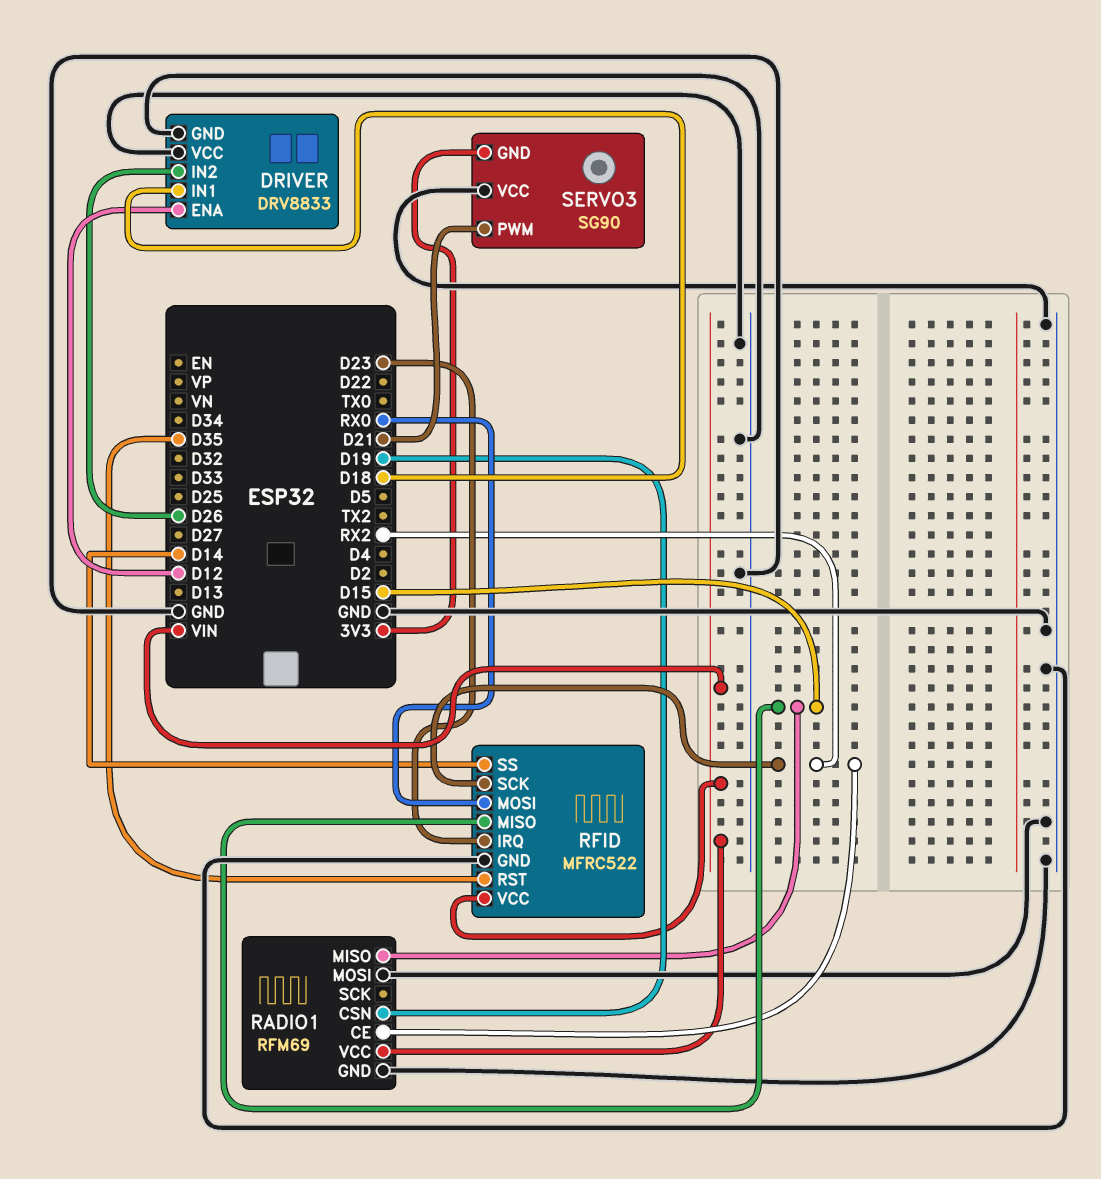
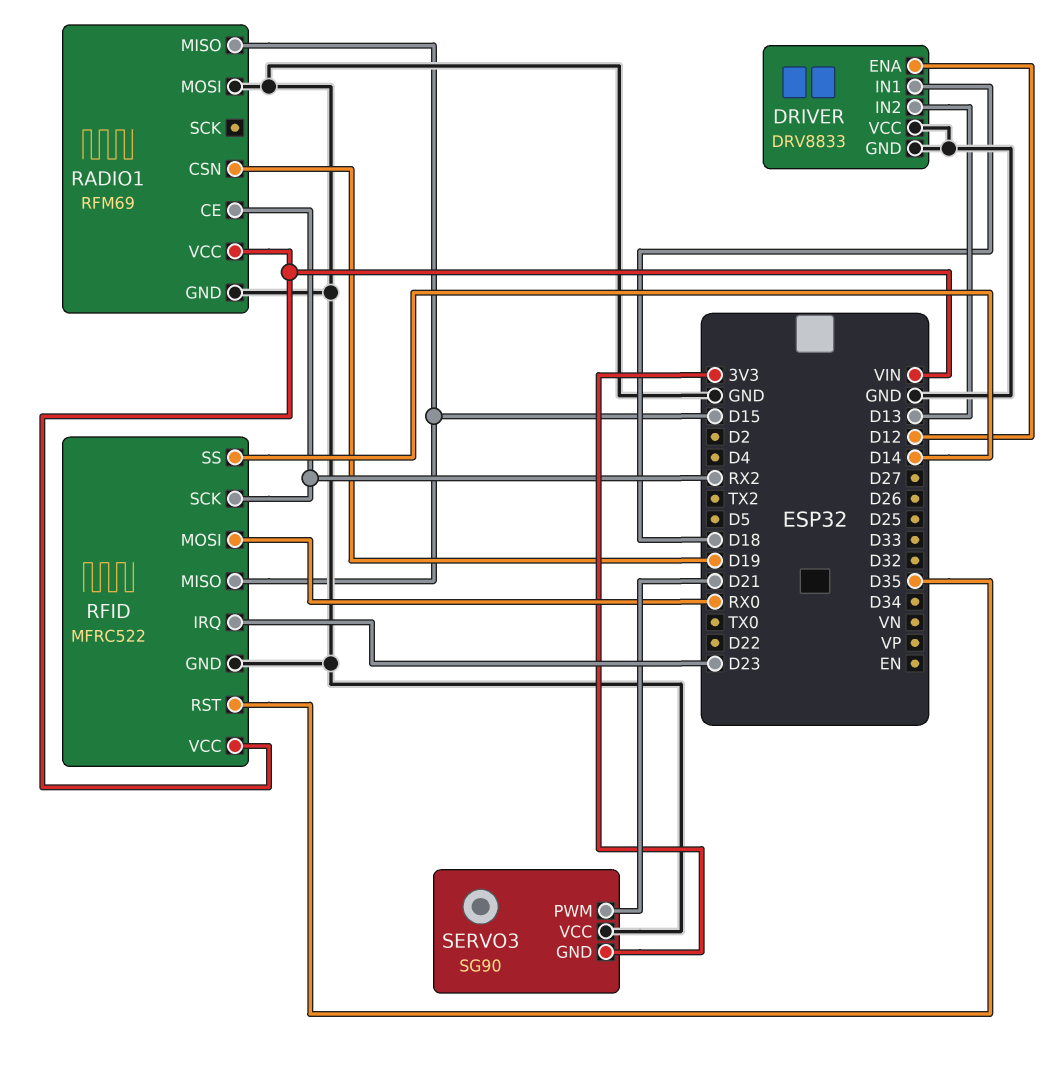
DRIVER pin IN2: D26 -> D13

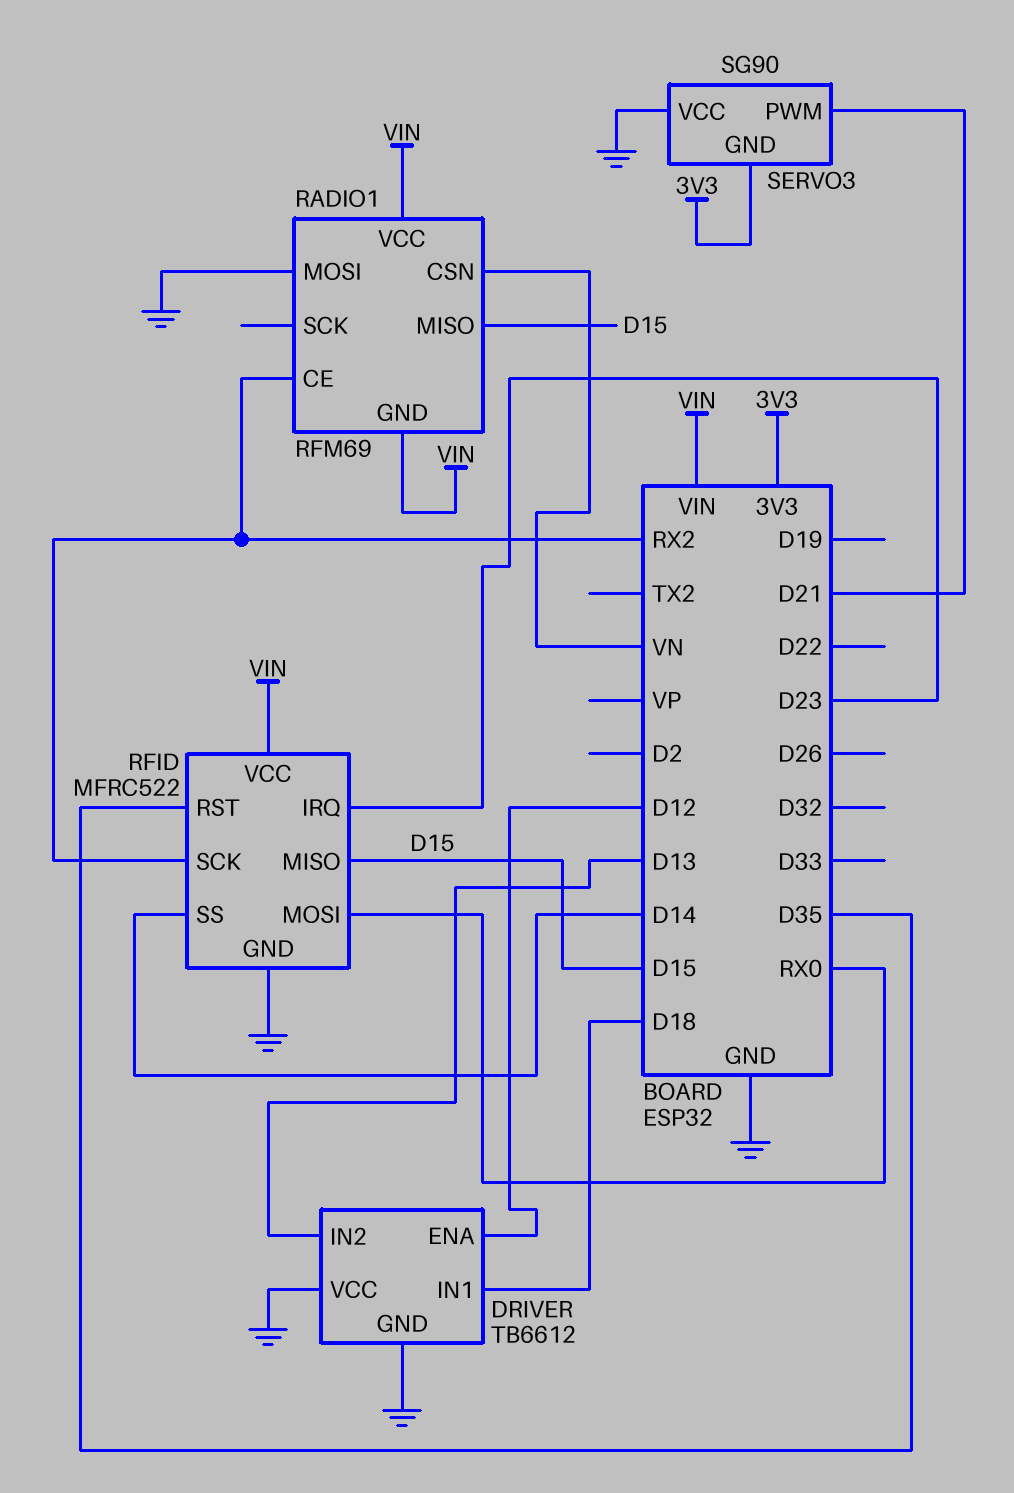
DRIVER: DRV8833 -> TB6612
RADIO1 pin CSN: D19 -> VN
RADIO1 pin GND: GND -> VIN

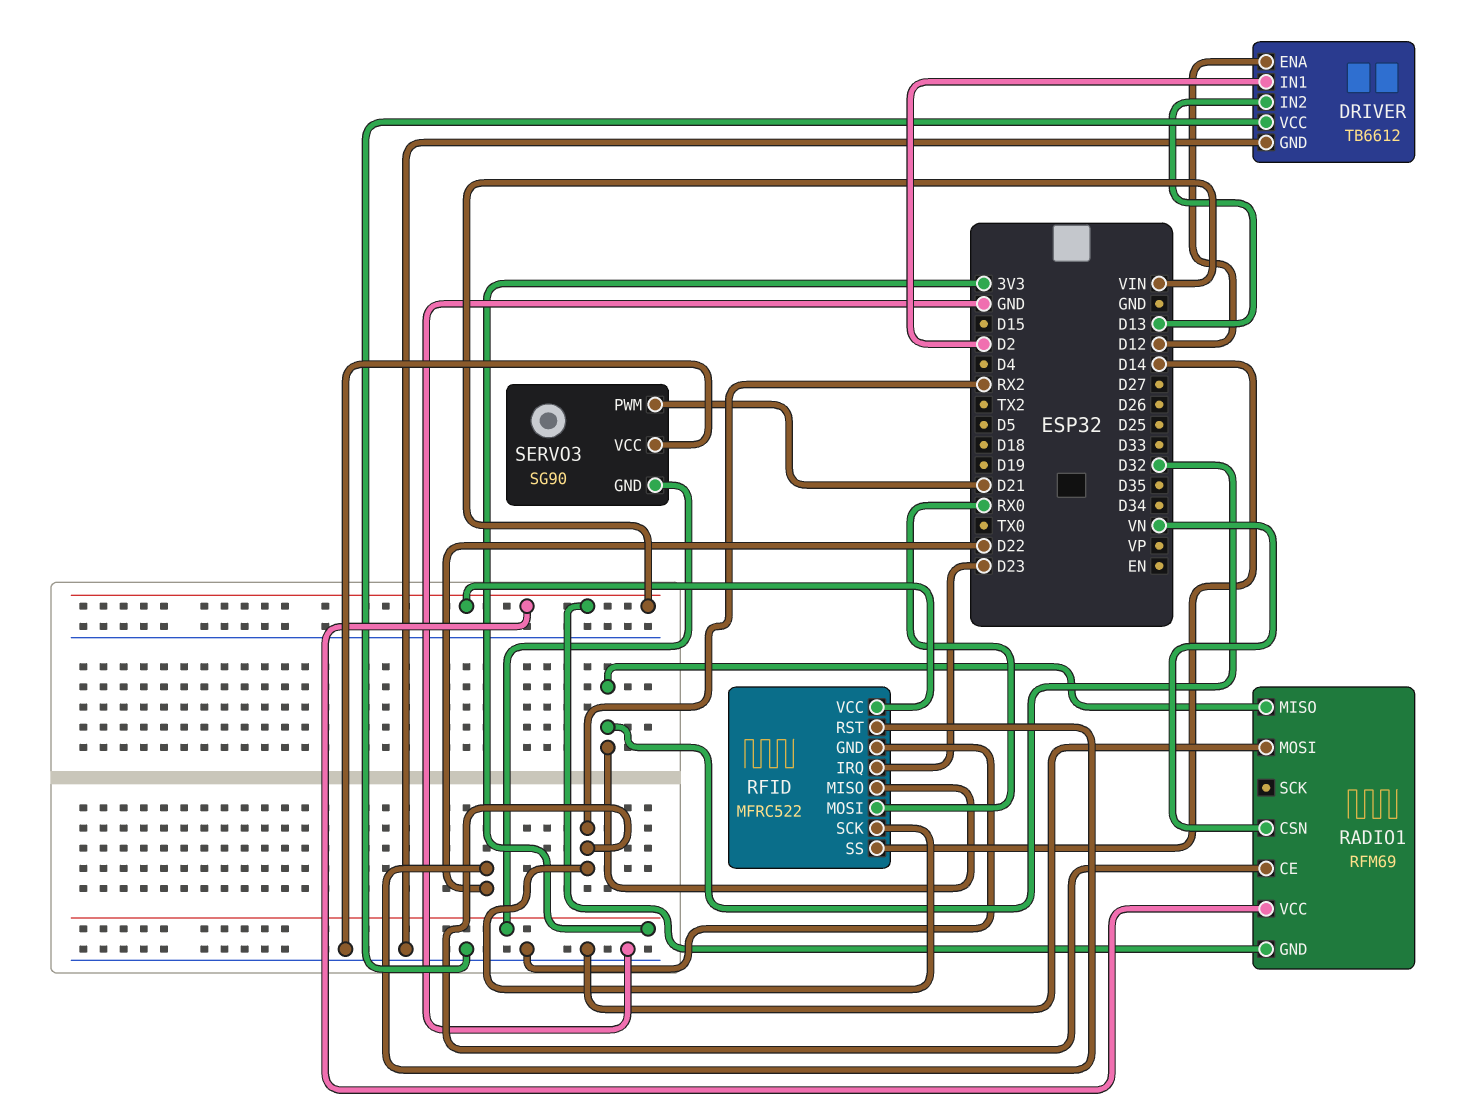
DRIVER pin IN1: D18 -> D2
RADIO1 pin MISO: D15 -> D32
RFID pin MISO: D15 -> D32
RFID pin RST: D35 -> D22

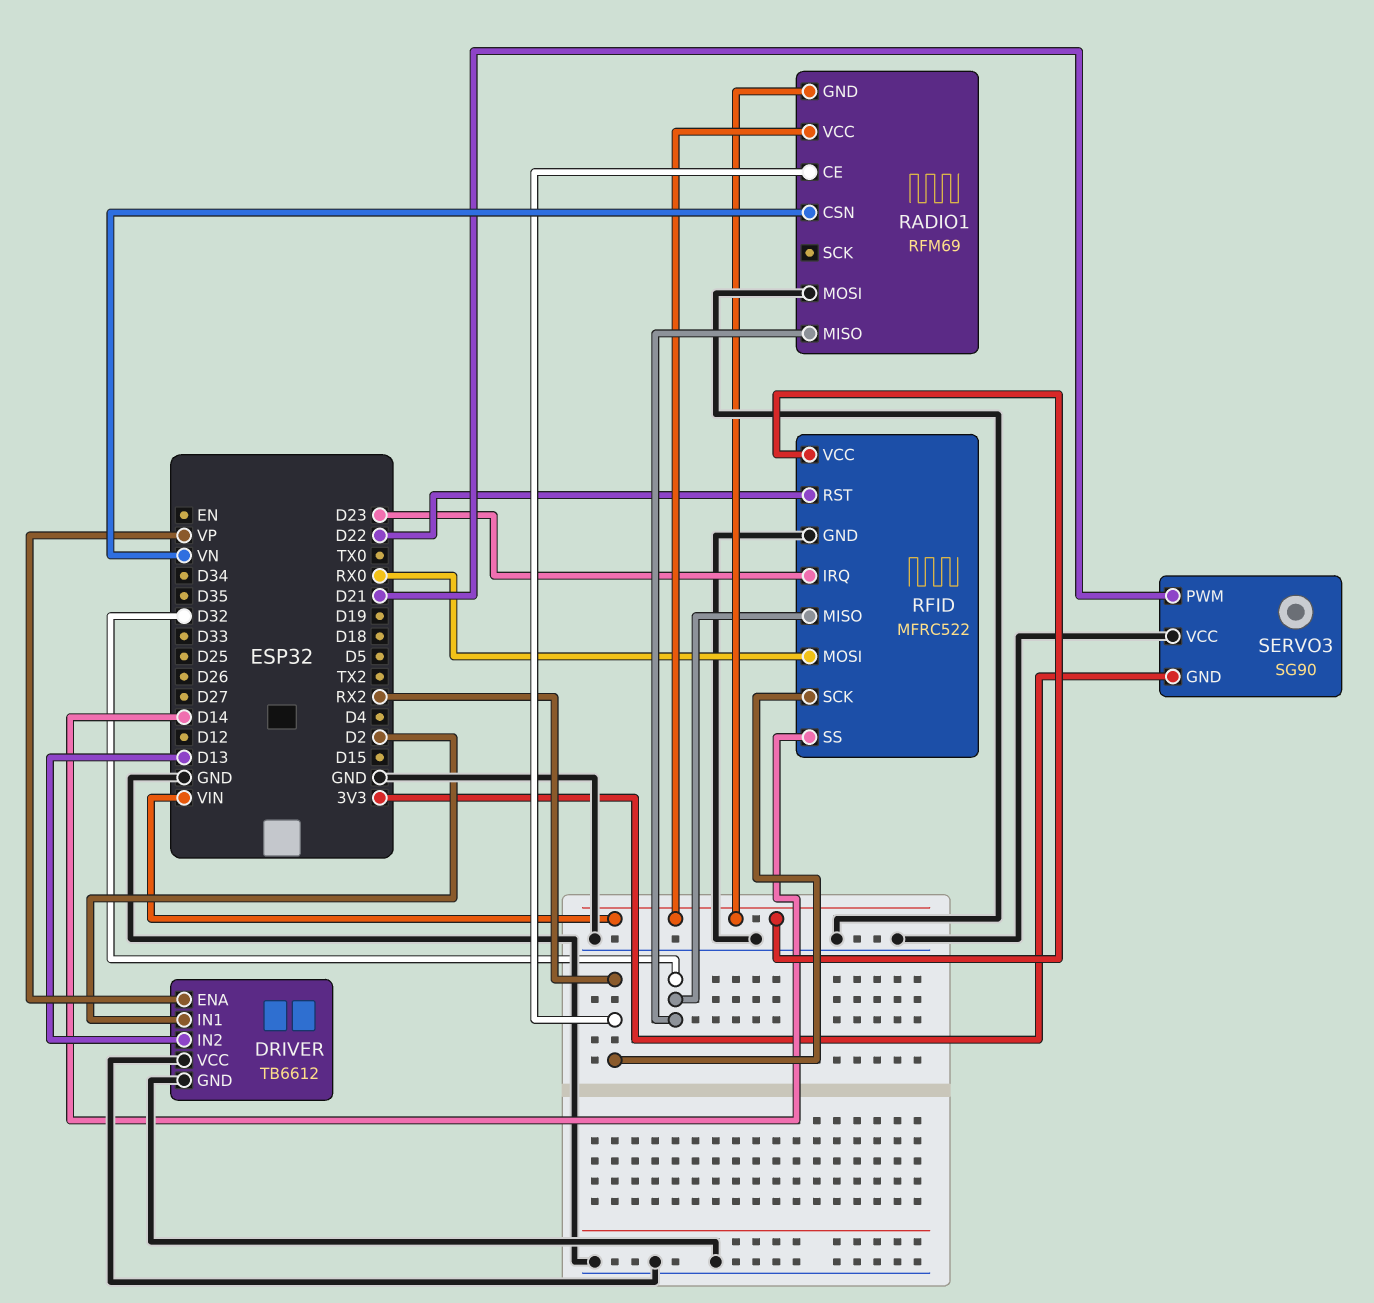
DRIVER pin ENA: D12 -> VP

